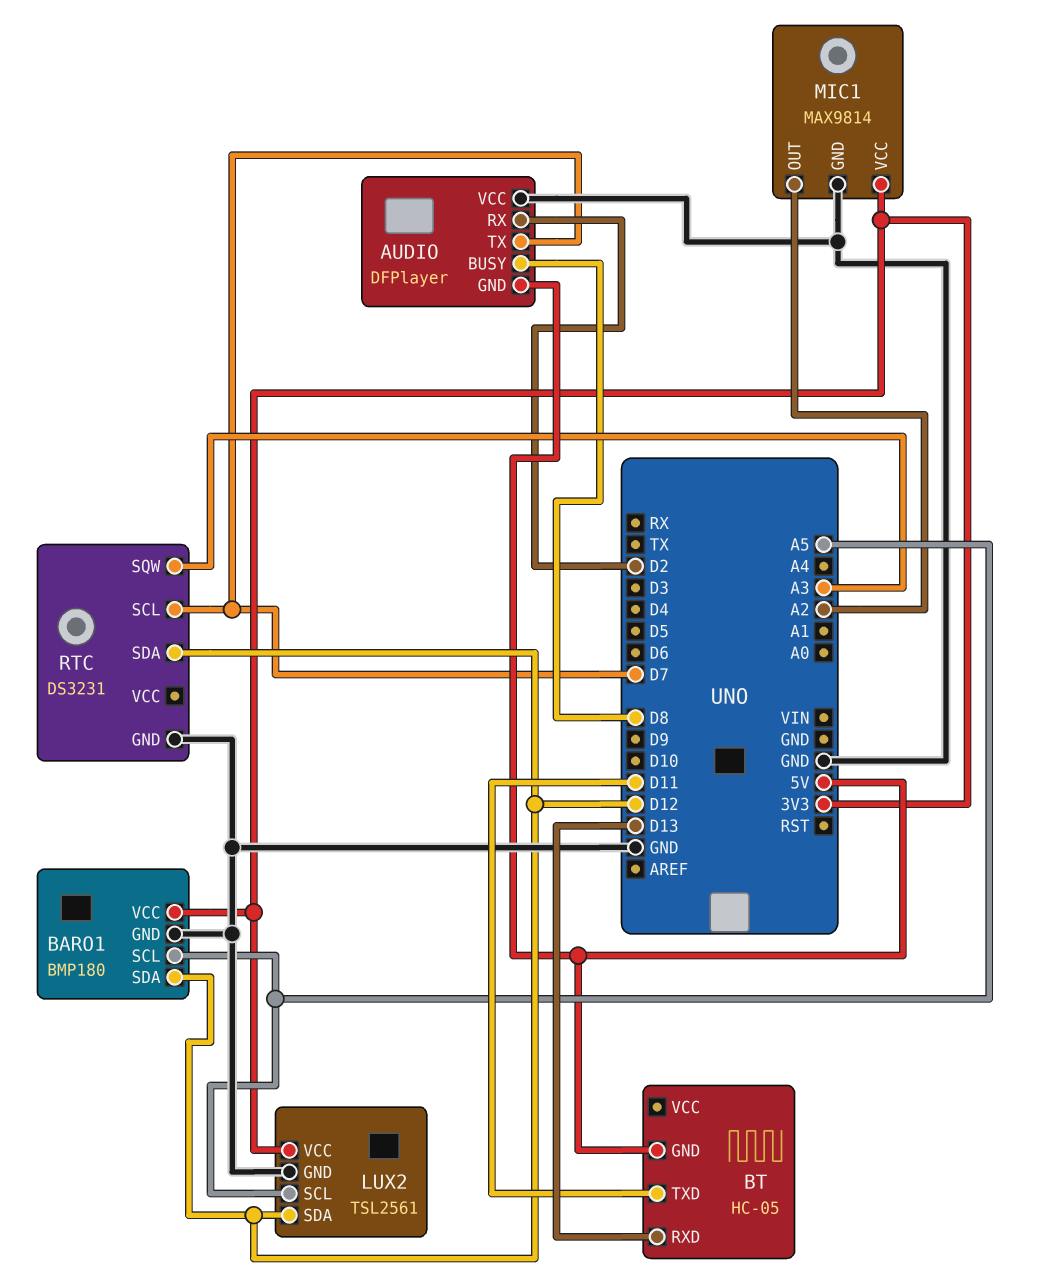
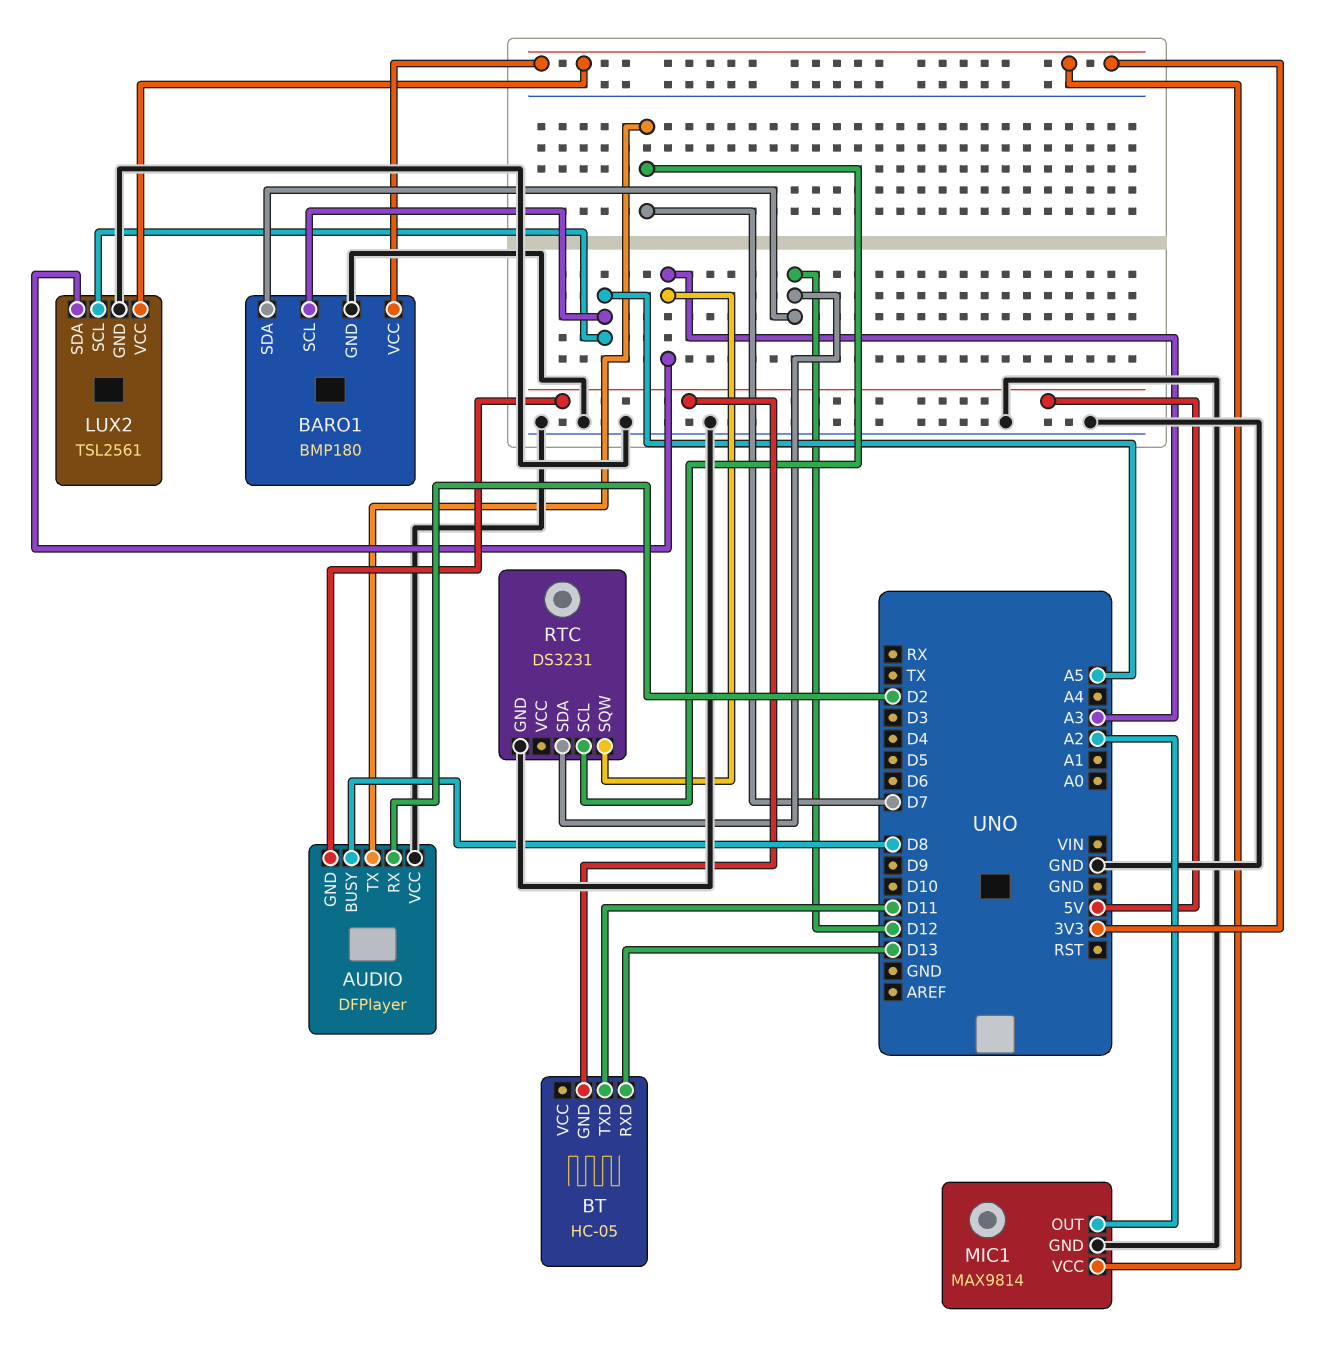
LUX2 pin SDA: D12 -> A3

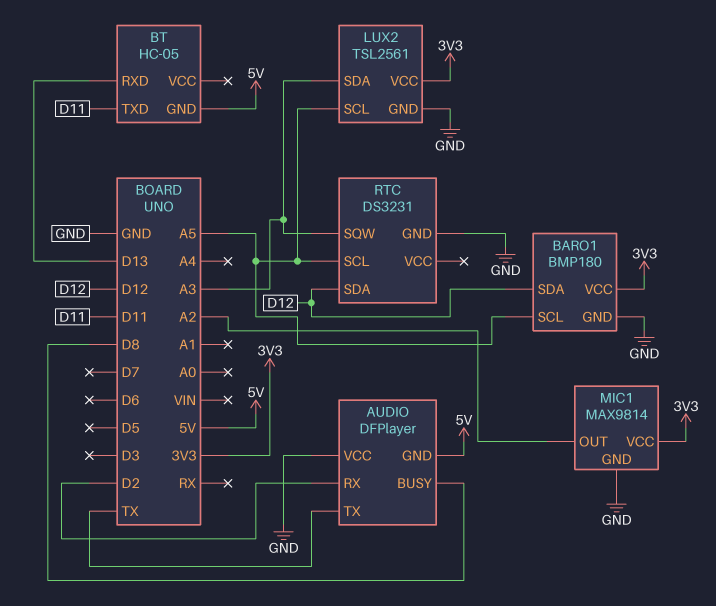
AUDIO pin TX: D7 -> TX
RTC pin SCL: D7 -> A5

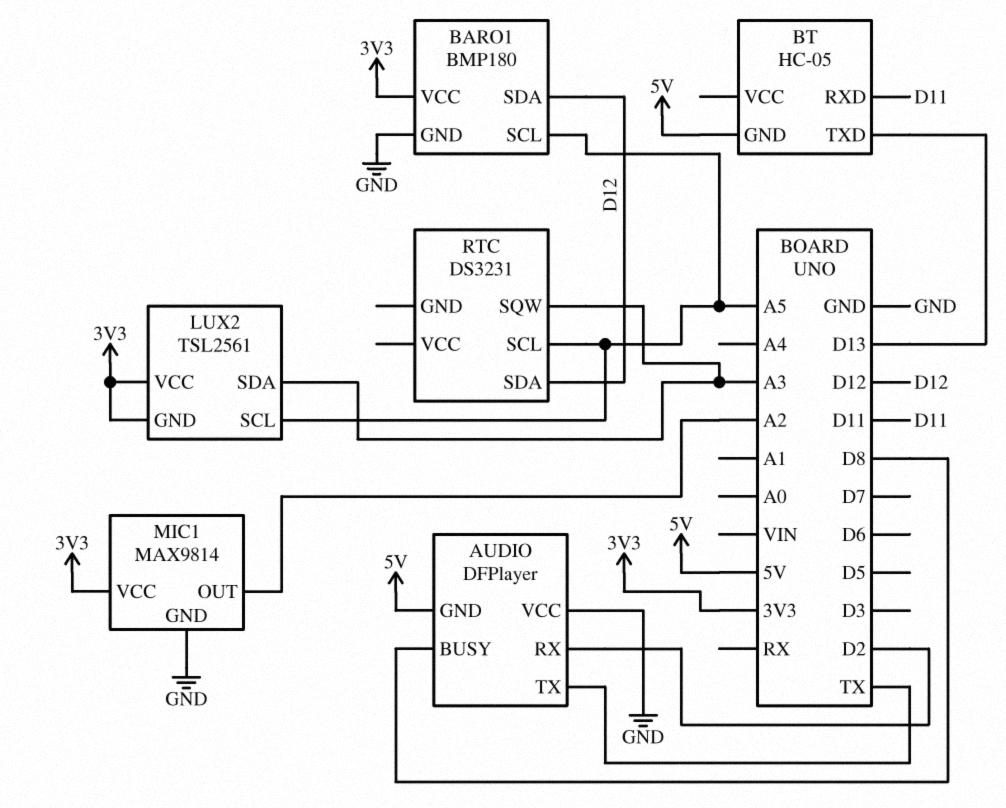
BT pin RXD: D13 -> D11
BT pin TXD: D11 -> D13
LUX2 pin GND: GND -> 3V3
RTC pin GND: GND -> none

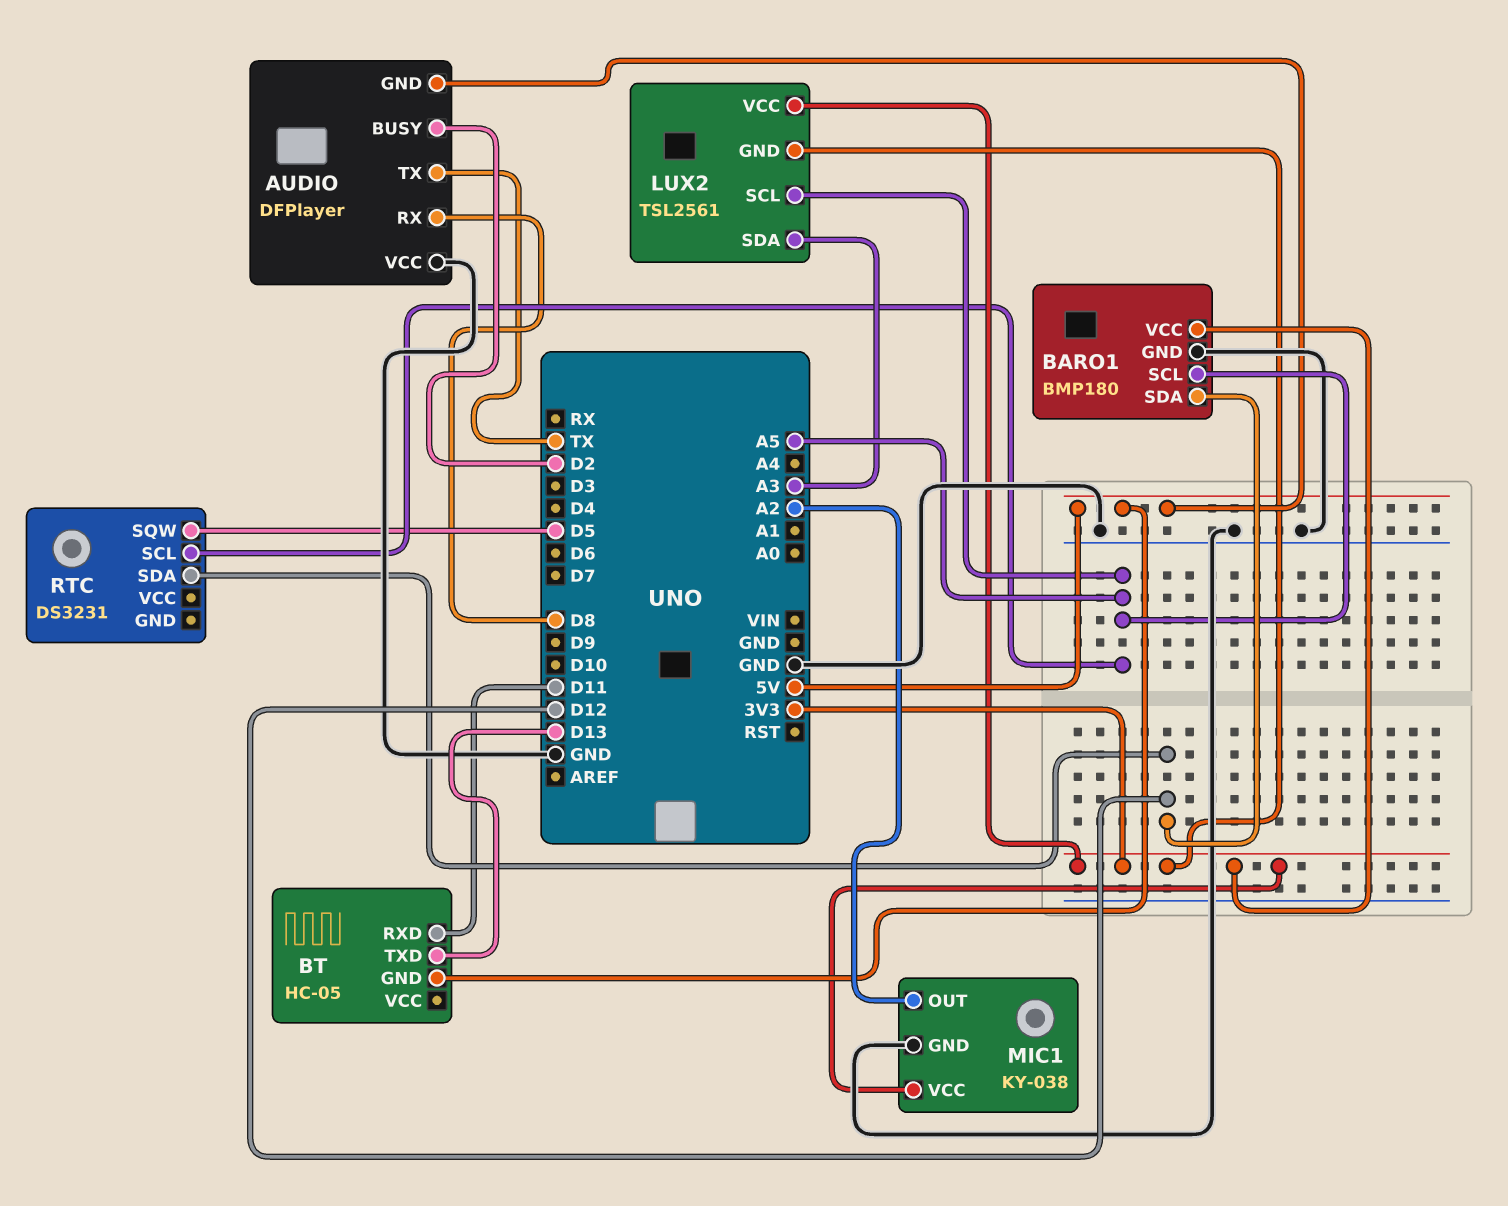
AUDIO pin BUSY: D8 -> D2
AUDIO pin RX: D2 -> D8
MIC1: MAX9814 -> KY-038
RTC pin SQW: A3 -> D5

